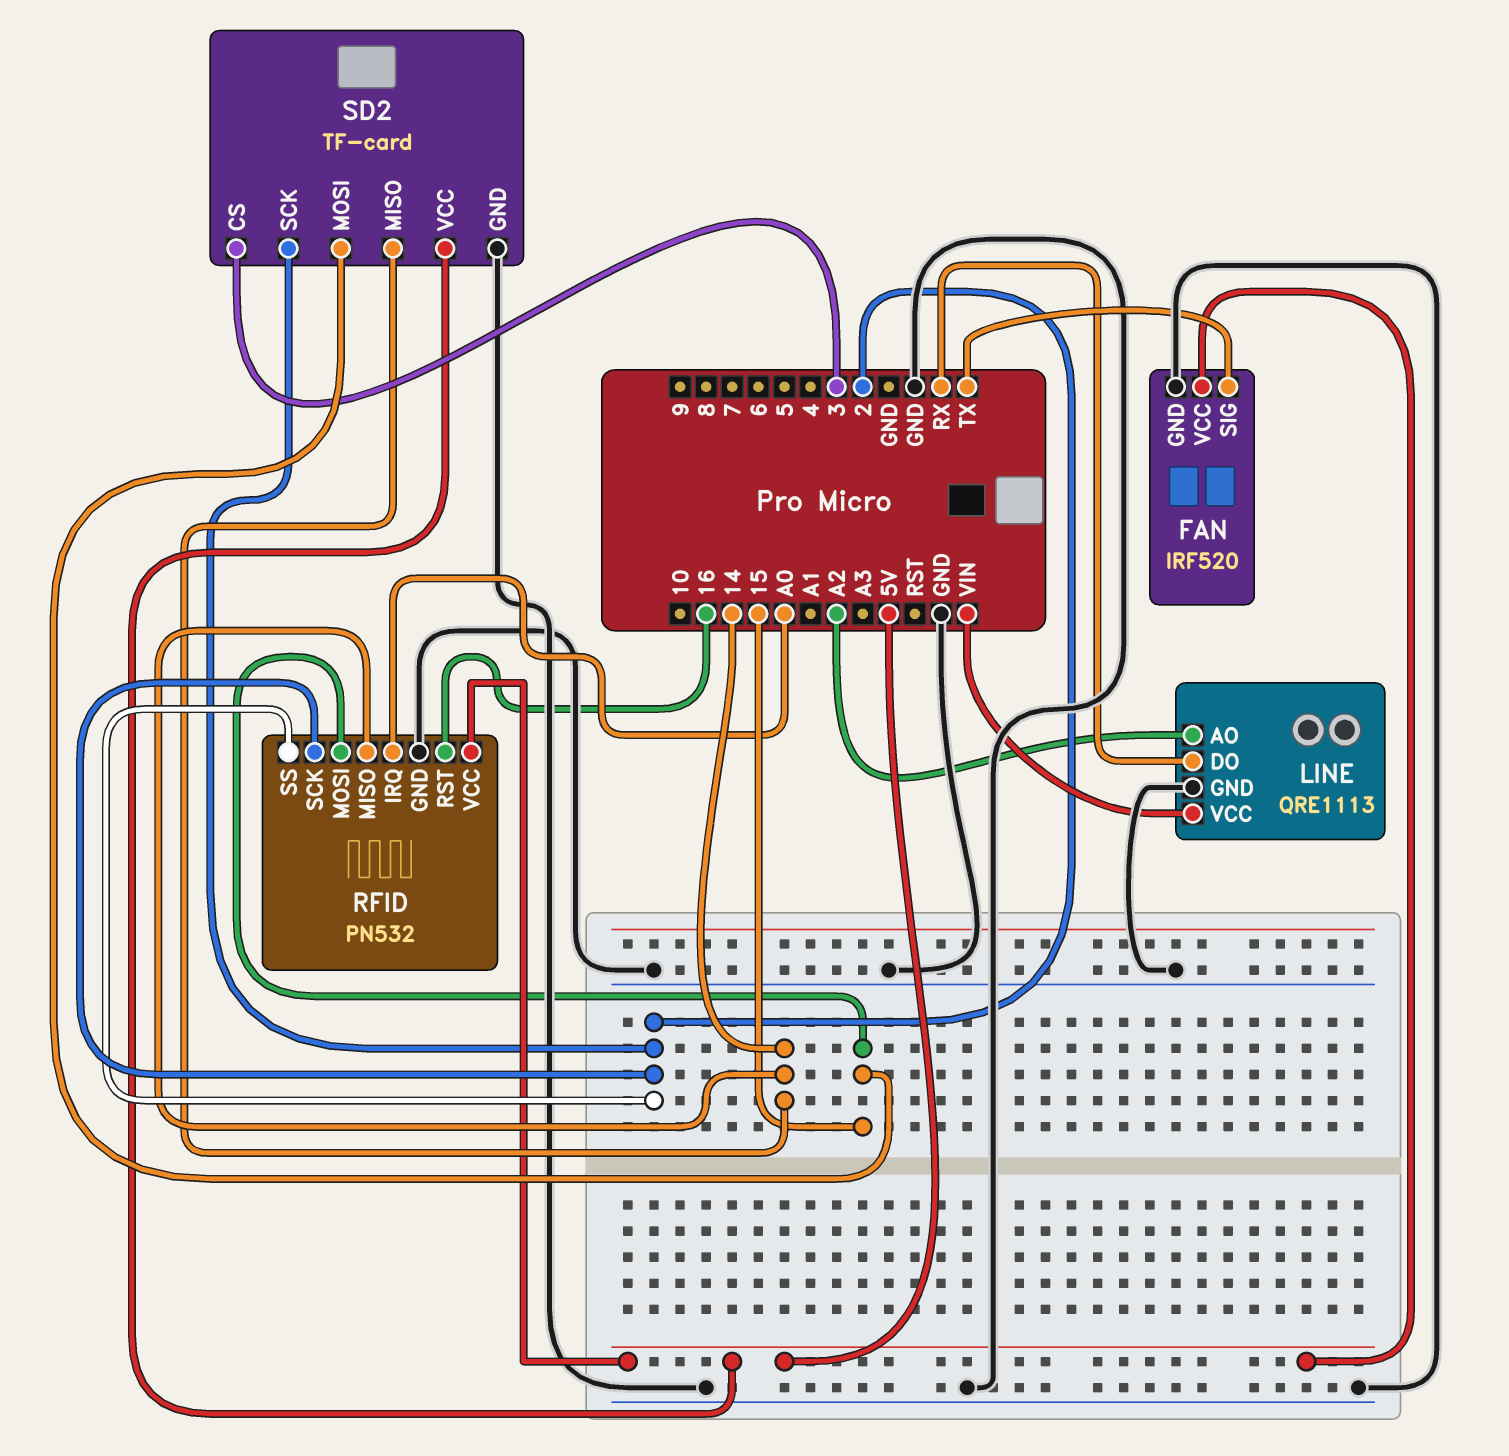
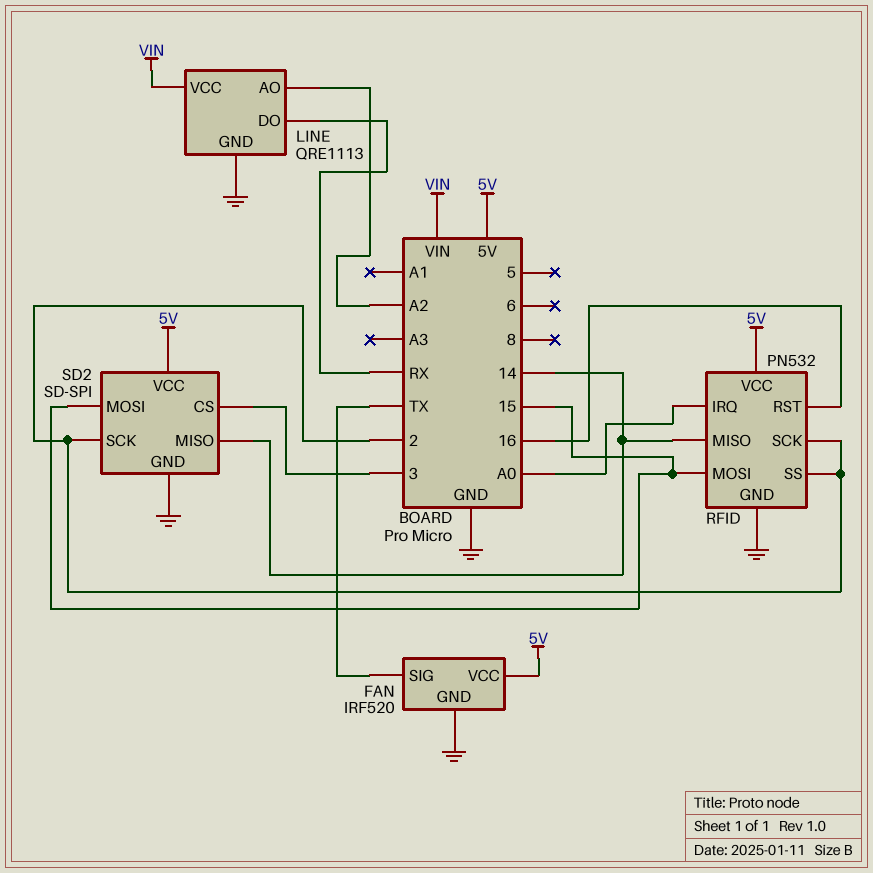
SD2: TF-card -> SD-SPI

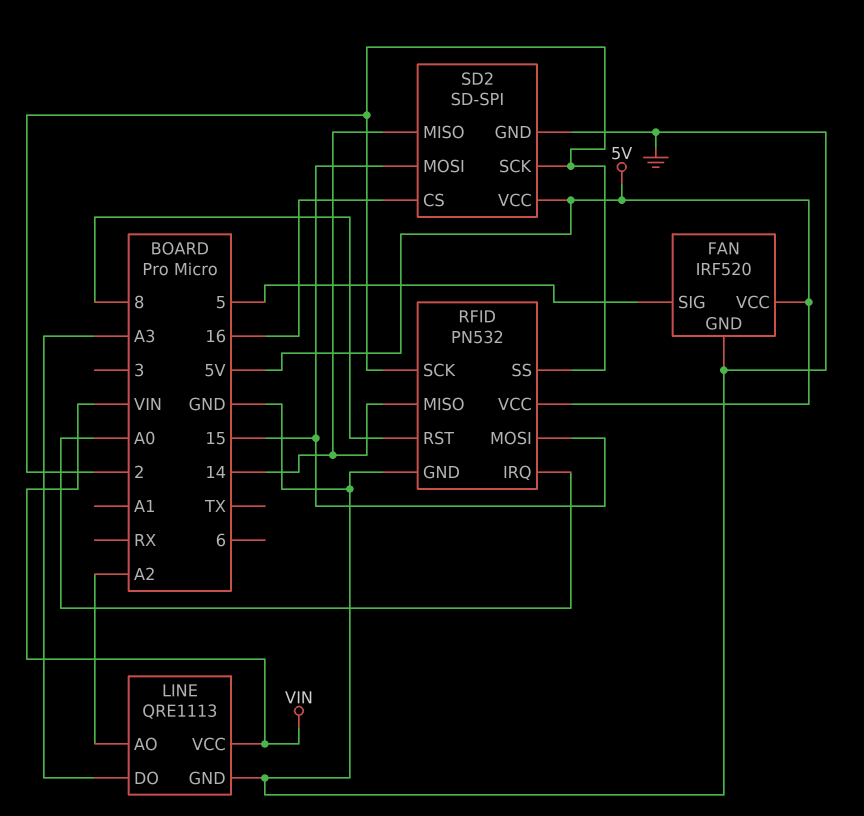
FAN pin SIG: TX -> 5
LINE pin DO: RX -> A3
RFID pin RST: 16 -> 8
SD2 pin CS: 3 -> 16

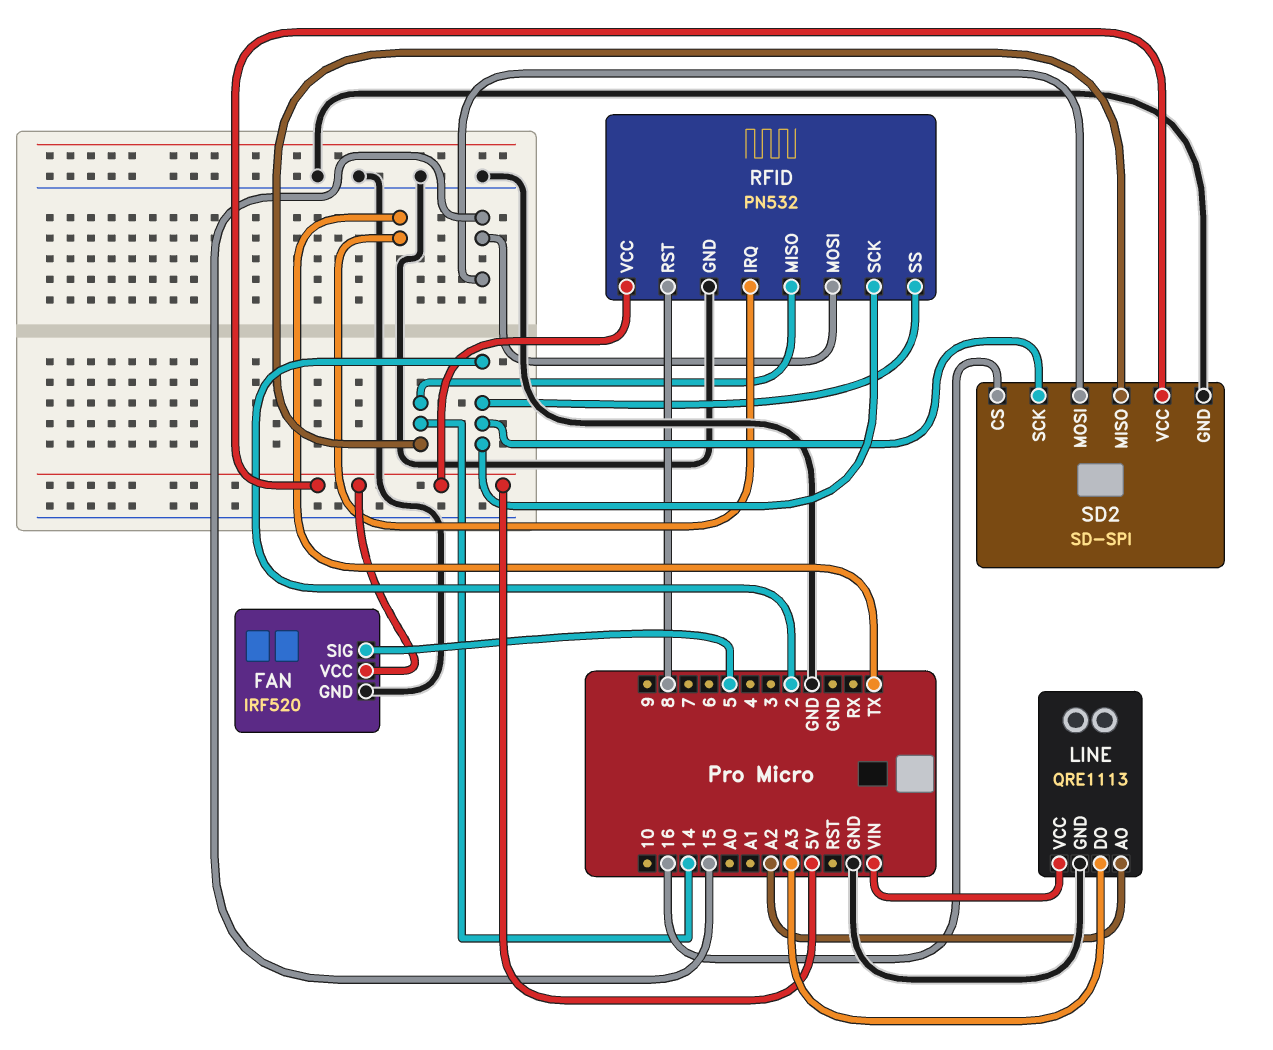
RFID pin IRQ: A0 -> TX

